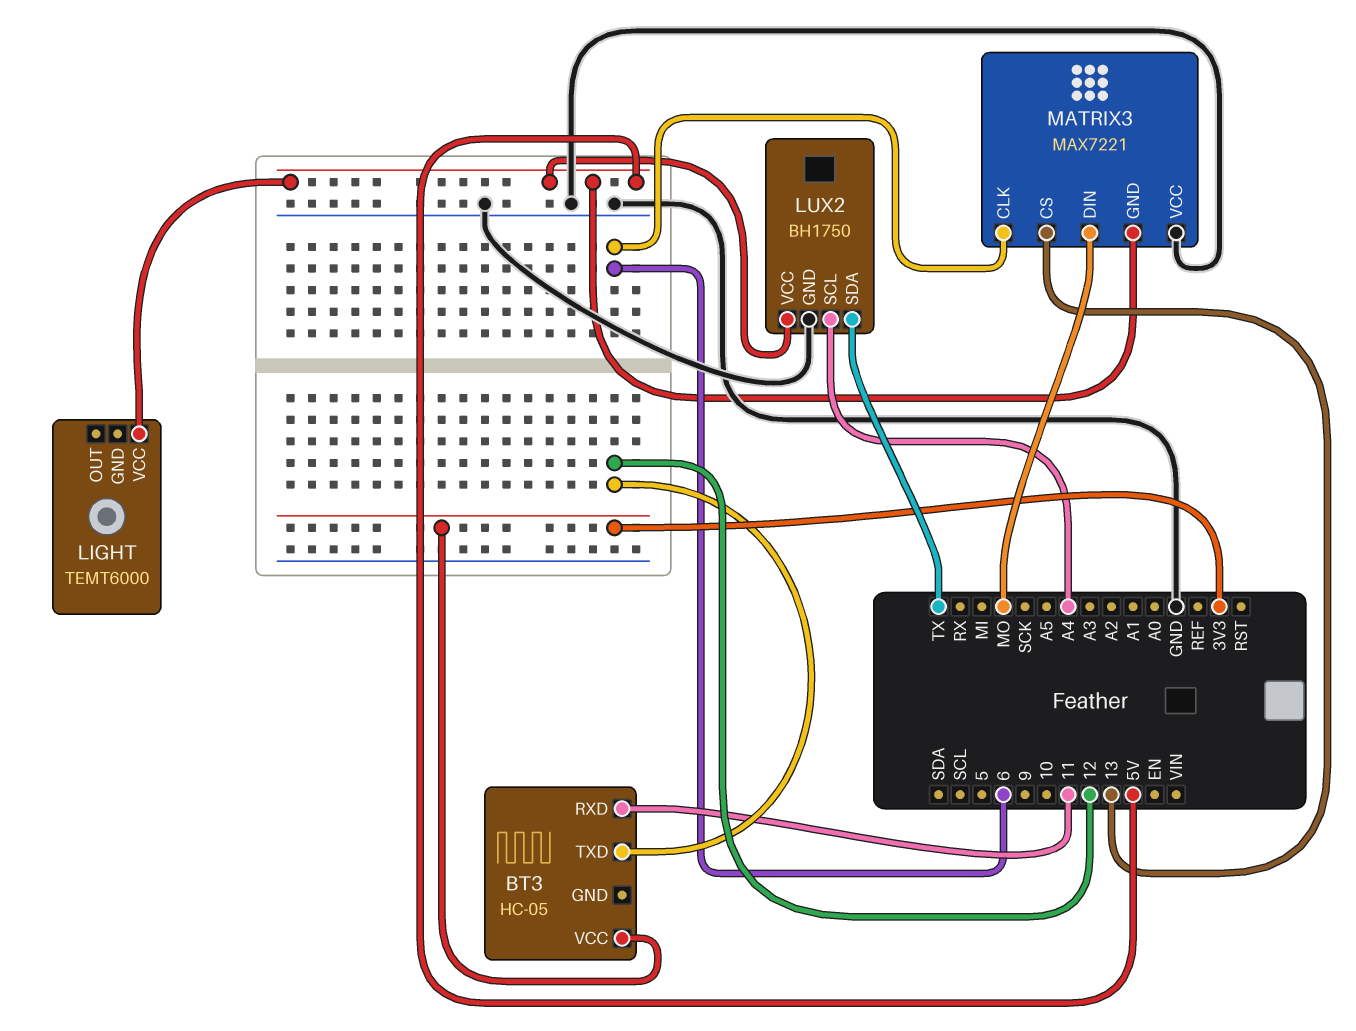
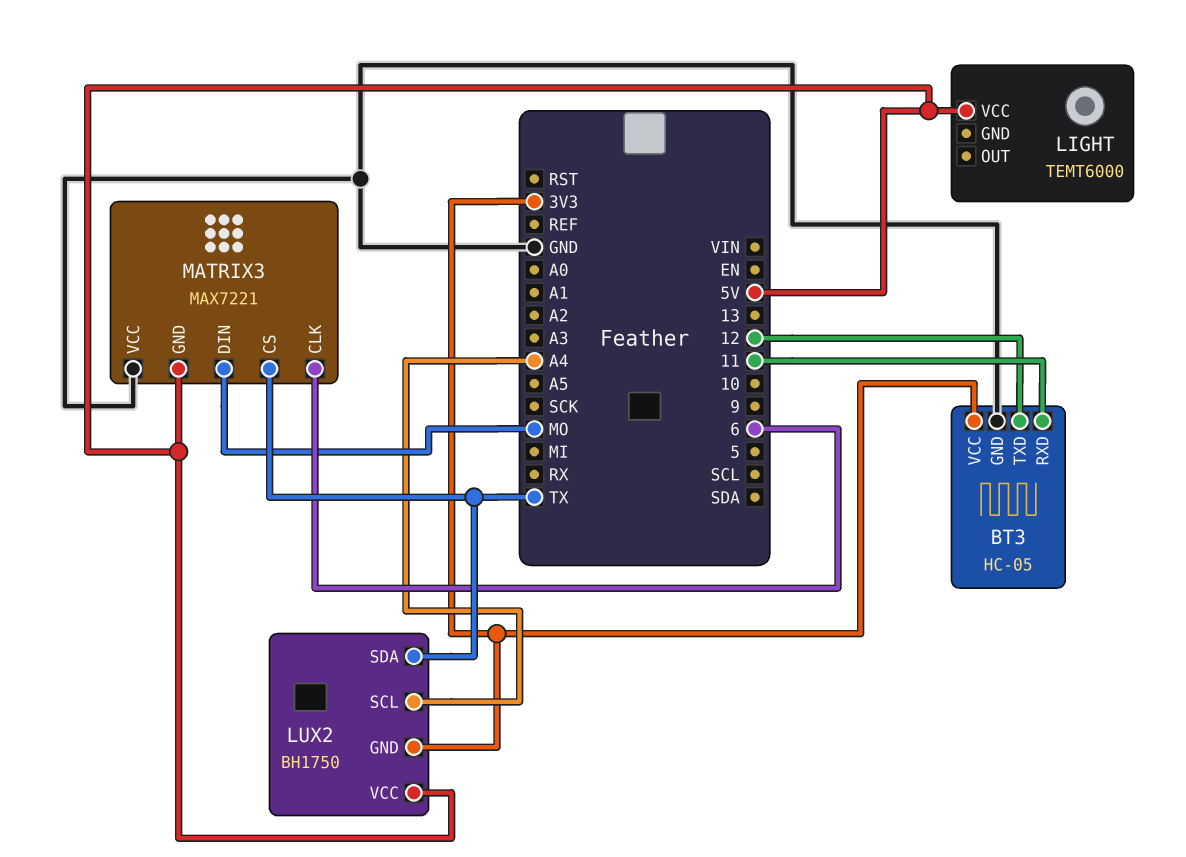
BT3 pin GND: none -> GND
LUX2 pin GND: GND -> 3V3
MATRIX3 pin CS: 13 -> TX

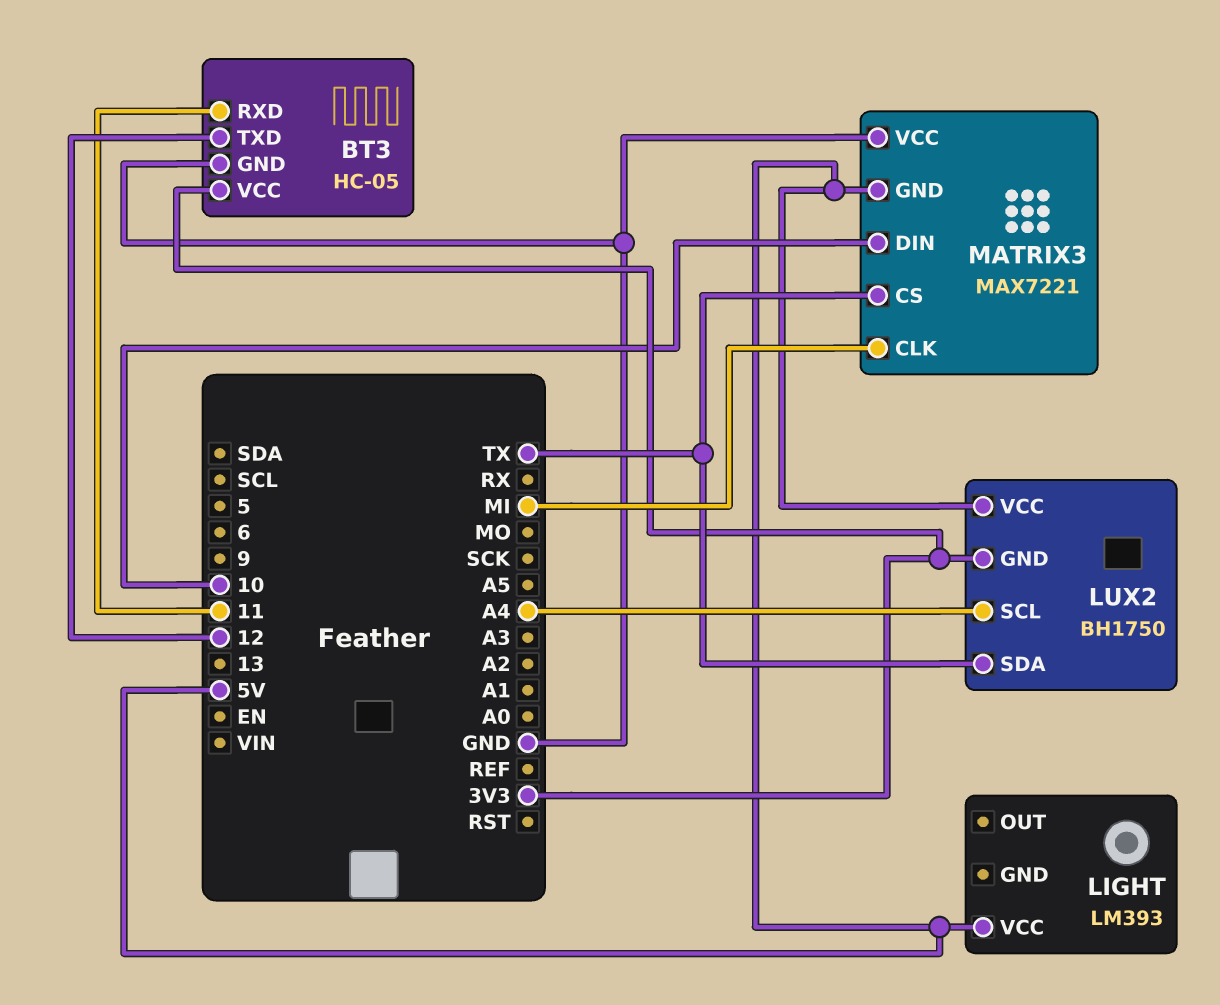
LIGHT: TEMT6000 -> LM393
MATRIX3 pin CLK: 6 -> MI
MATRIX3 pin DIN: MO -> 10

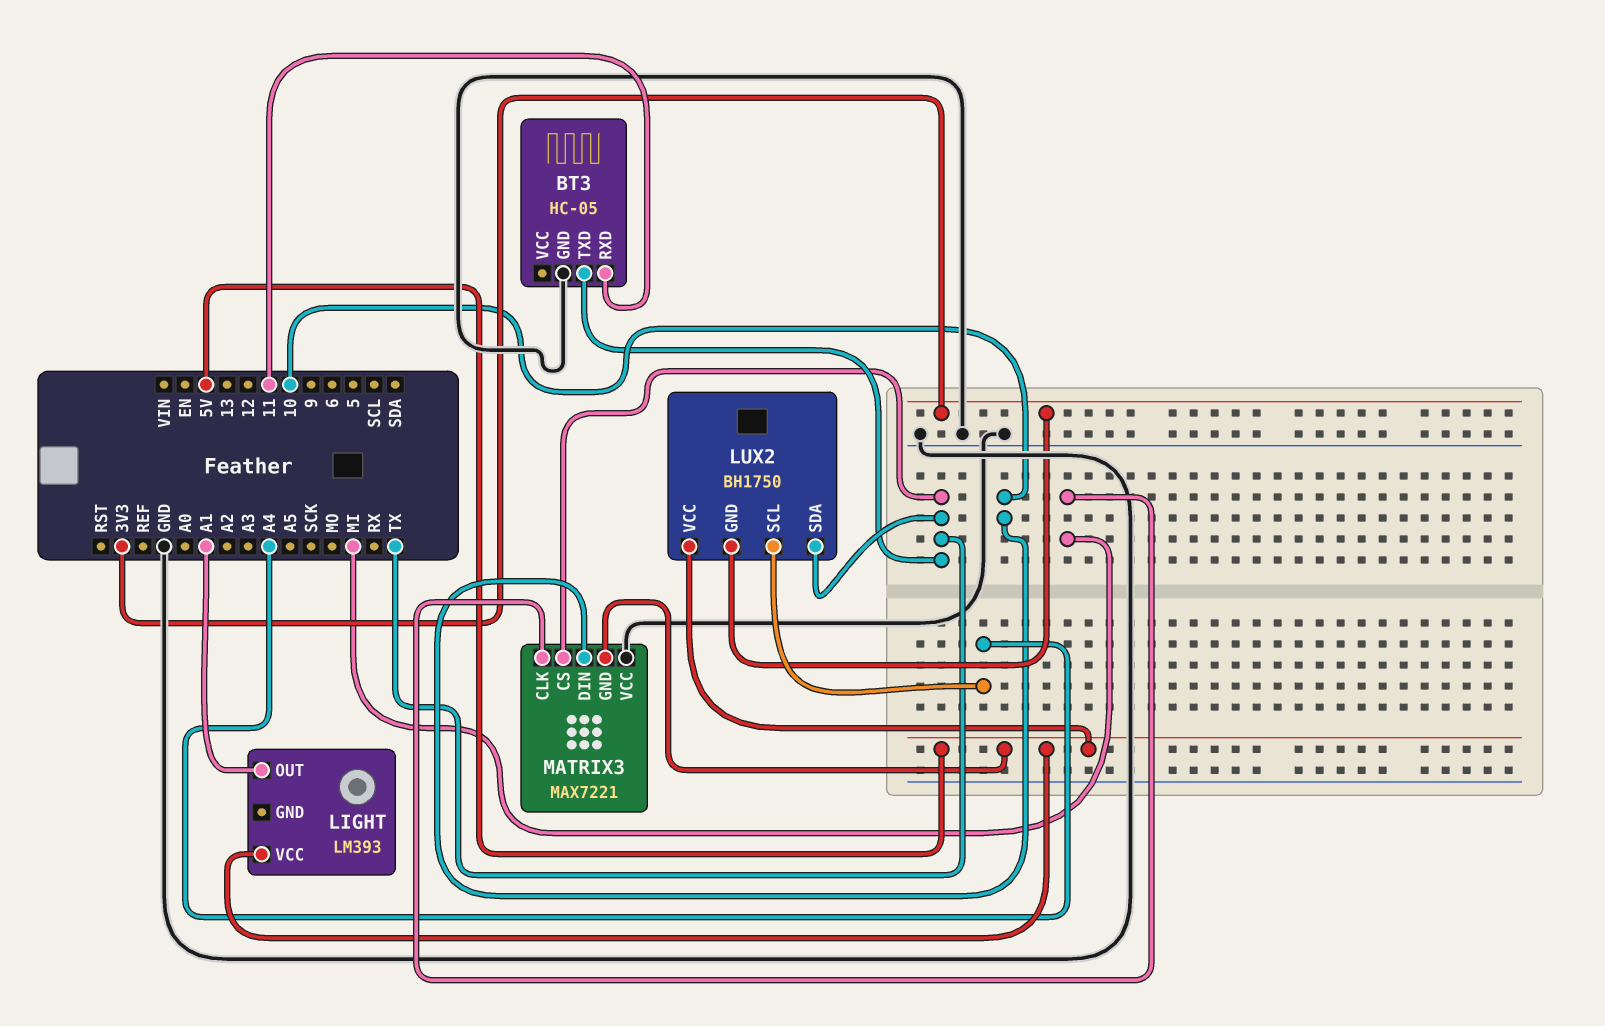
BT3 pin TXD: 12 -> TX
BT3 pin VCC: 3V3 -> none
LIGHT pin OUT: none -> A1

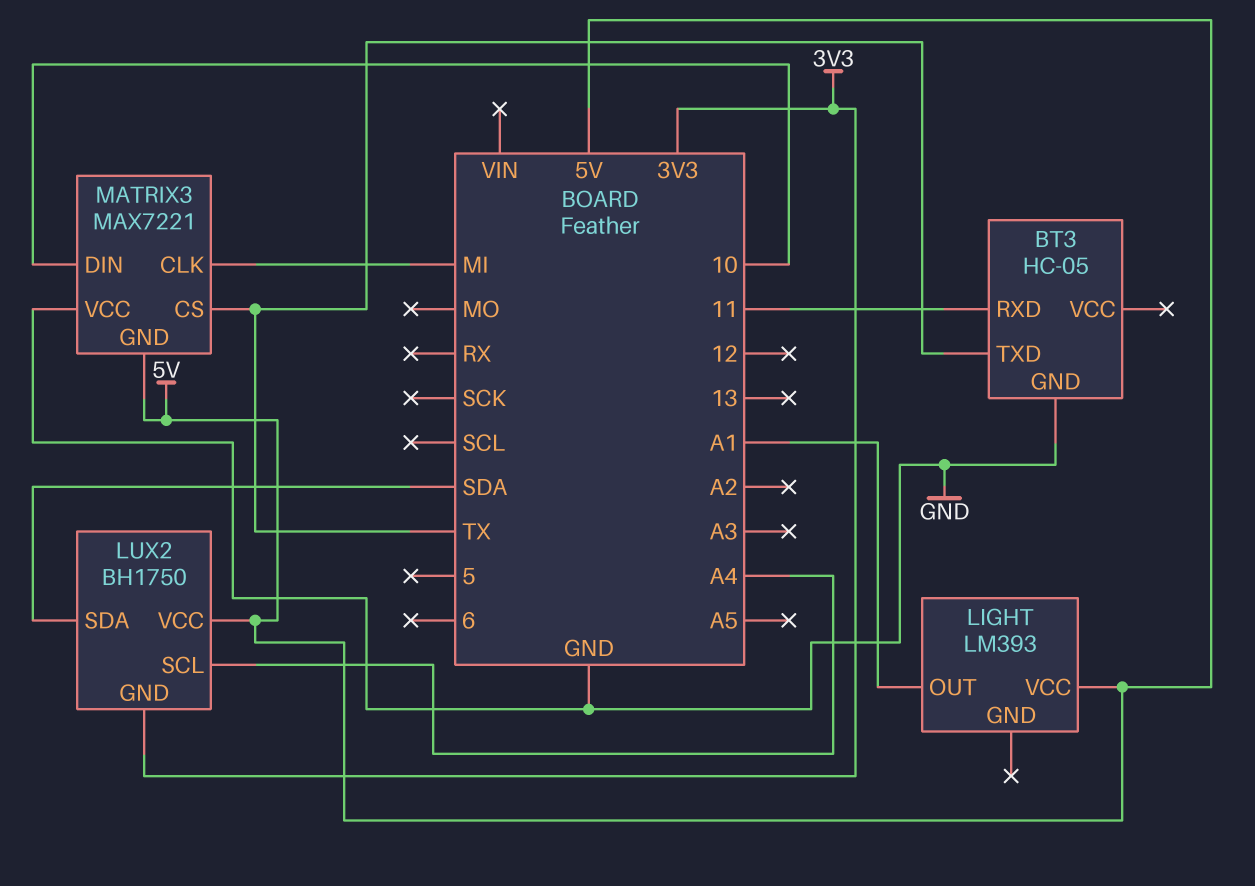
LUX2 pin SDA: TX -> SDA

